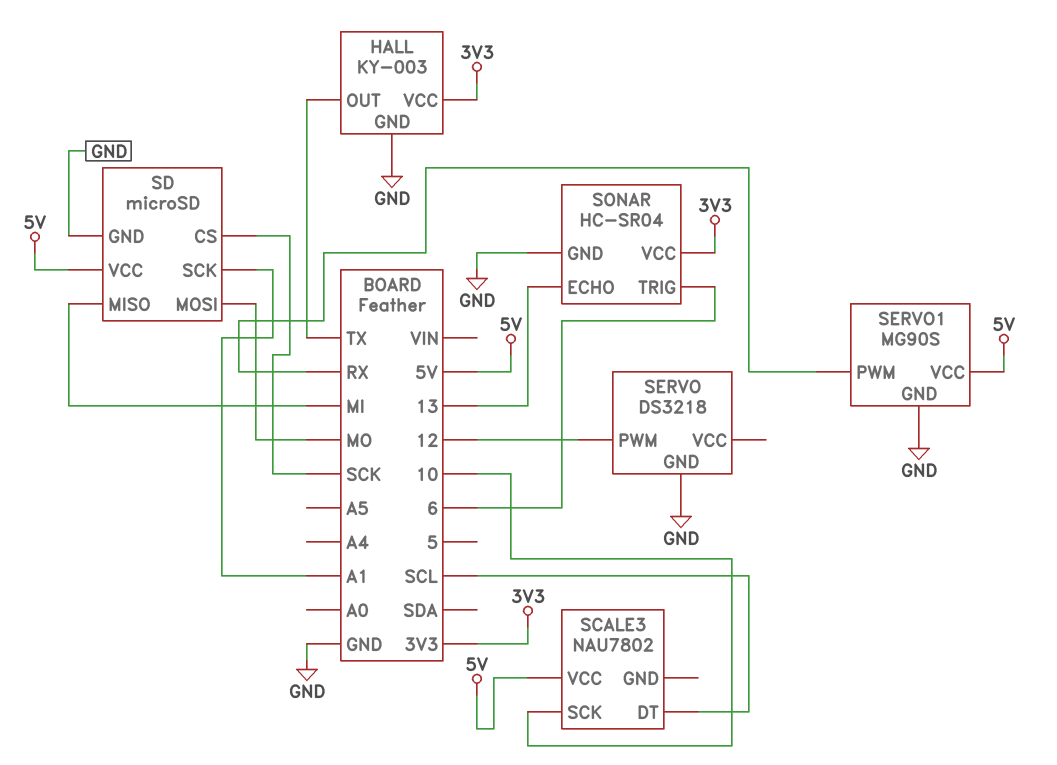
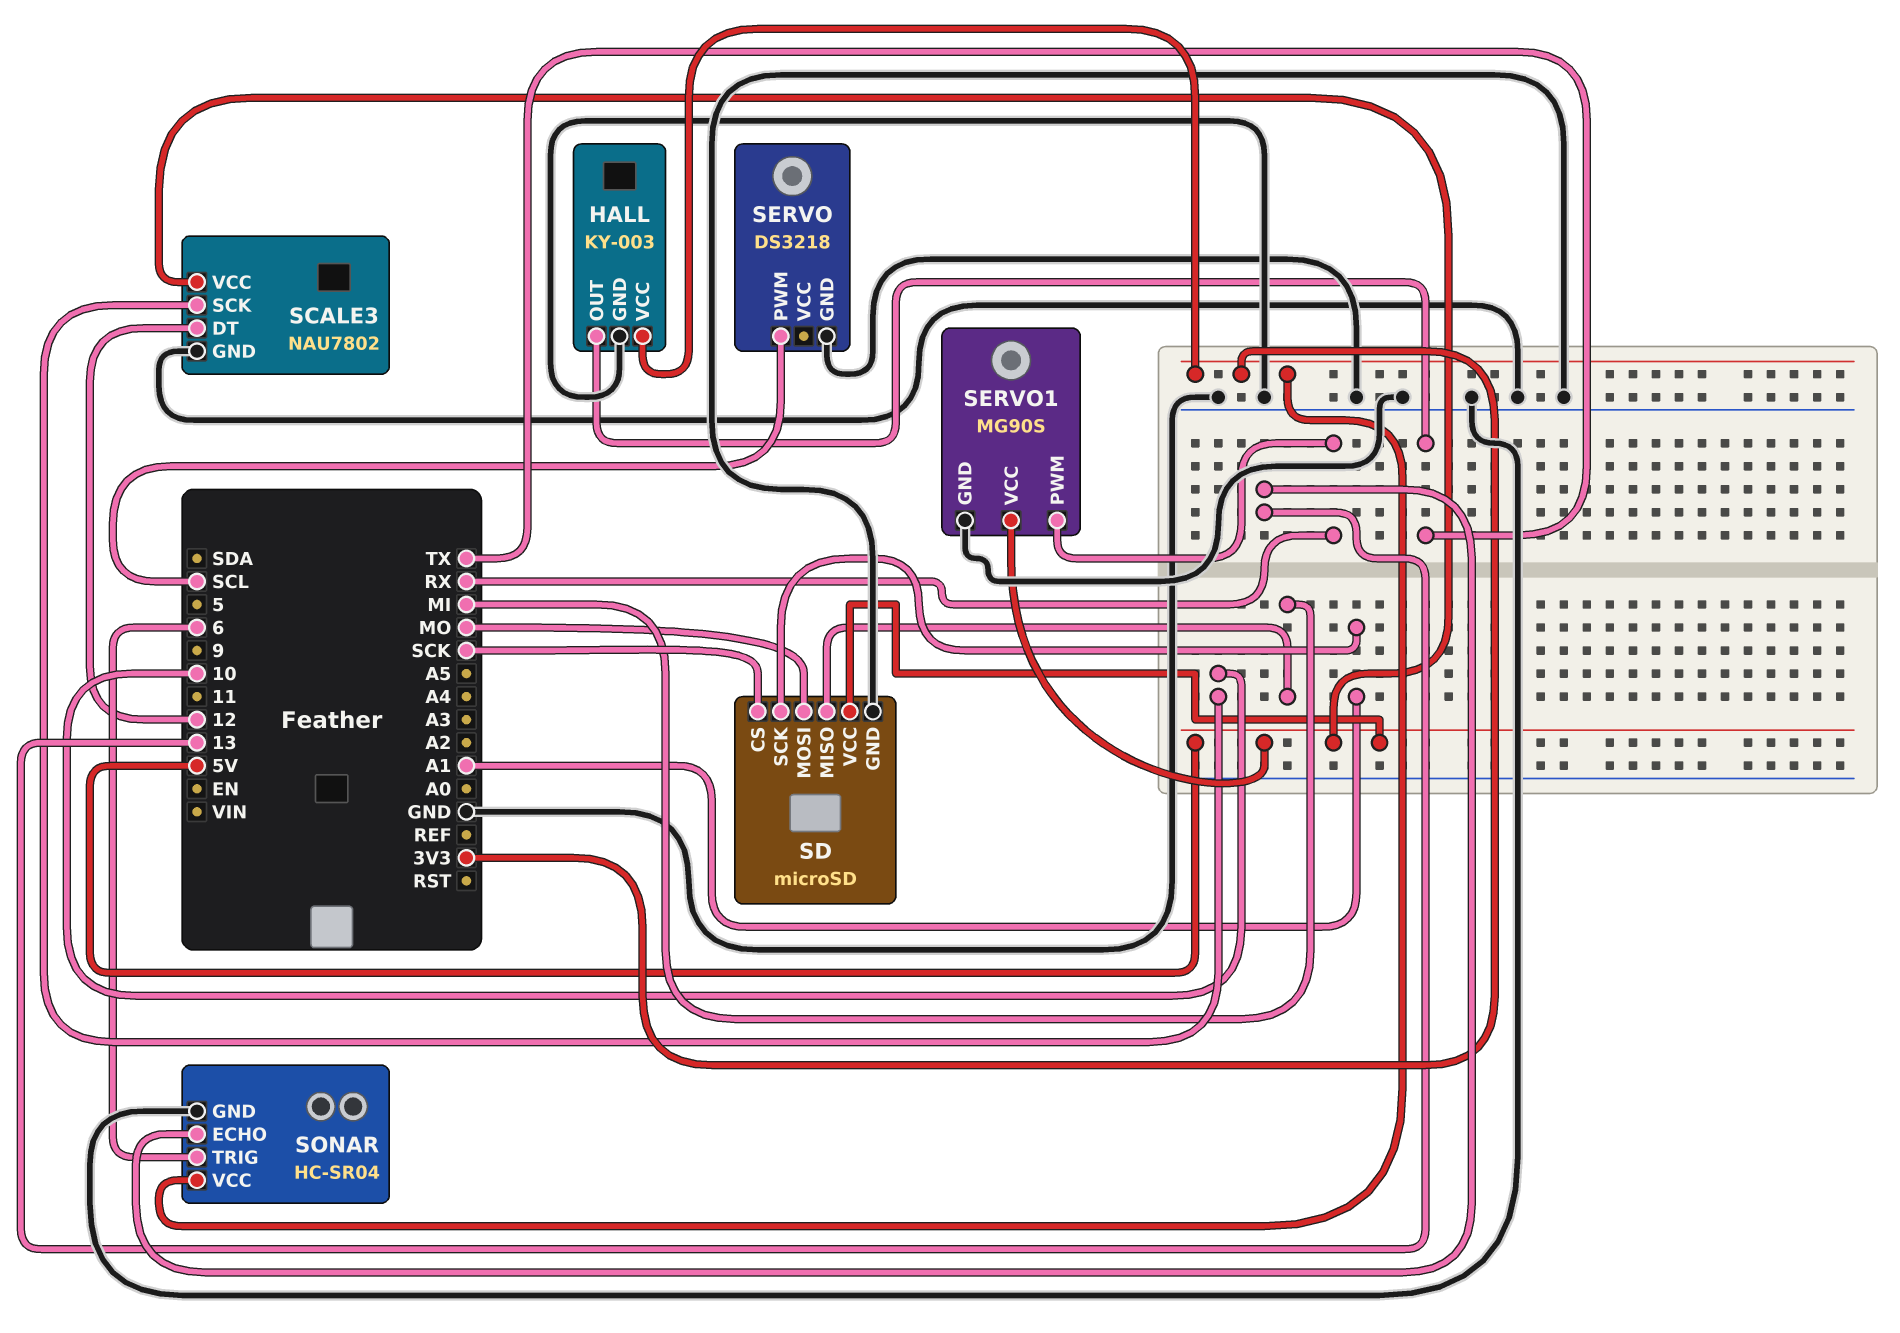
SCALE3 pin DT: SCL -> 12
SCALE3 pin GND: none -> GND
SERVO pin PWM: 12 -> SCL

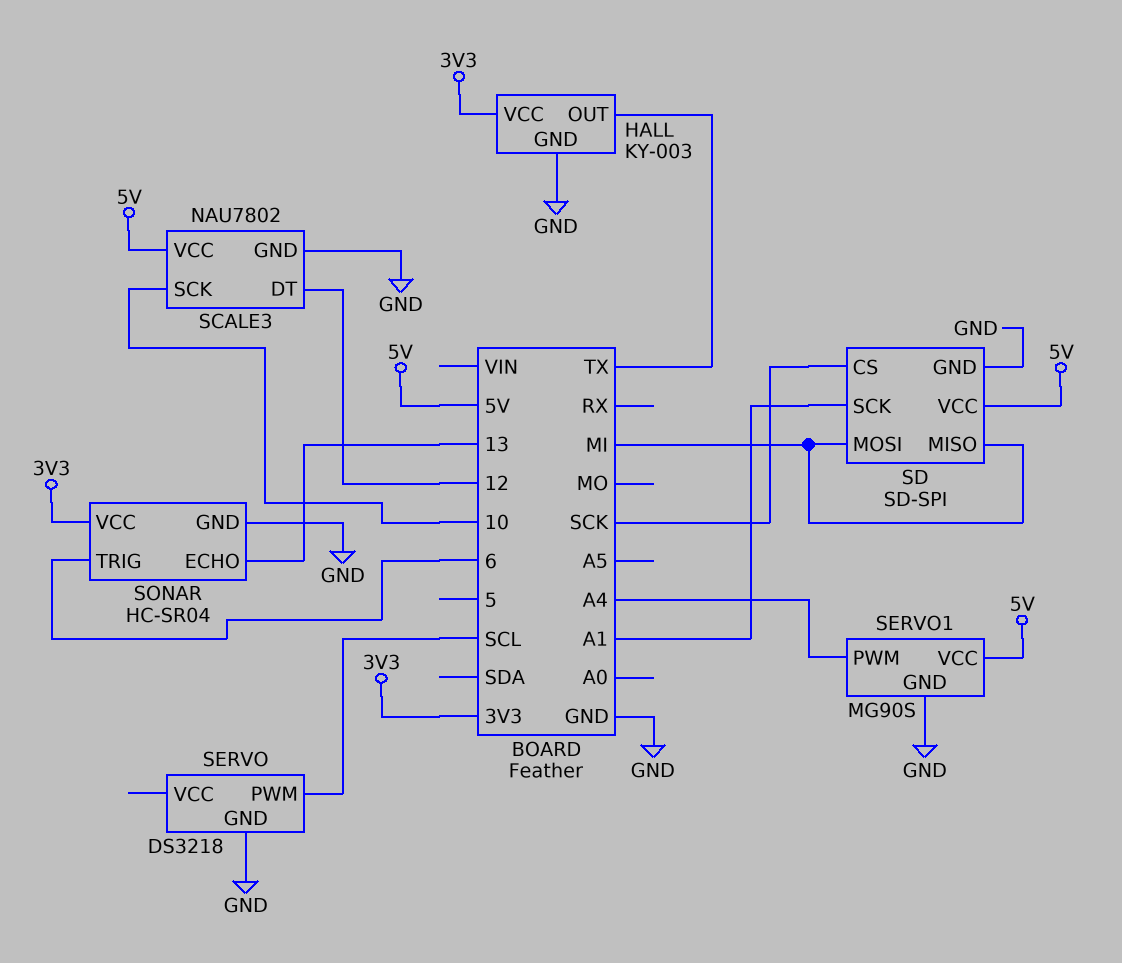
SD: microSD -> SD-SPI
SD pin MOSI: MO -> MI
SERVO1 pin PWM: RX -> A4

